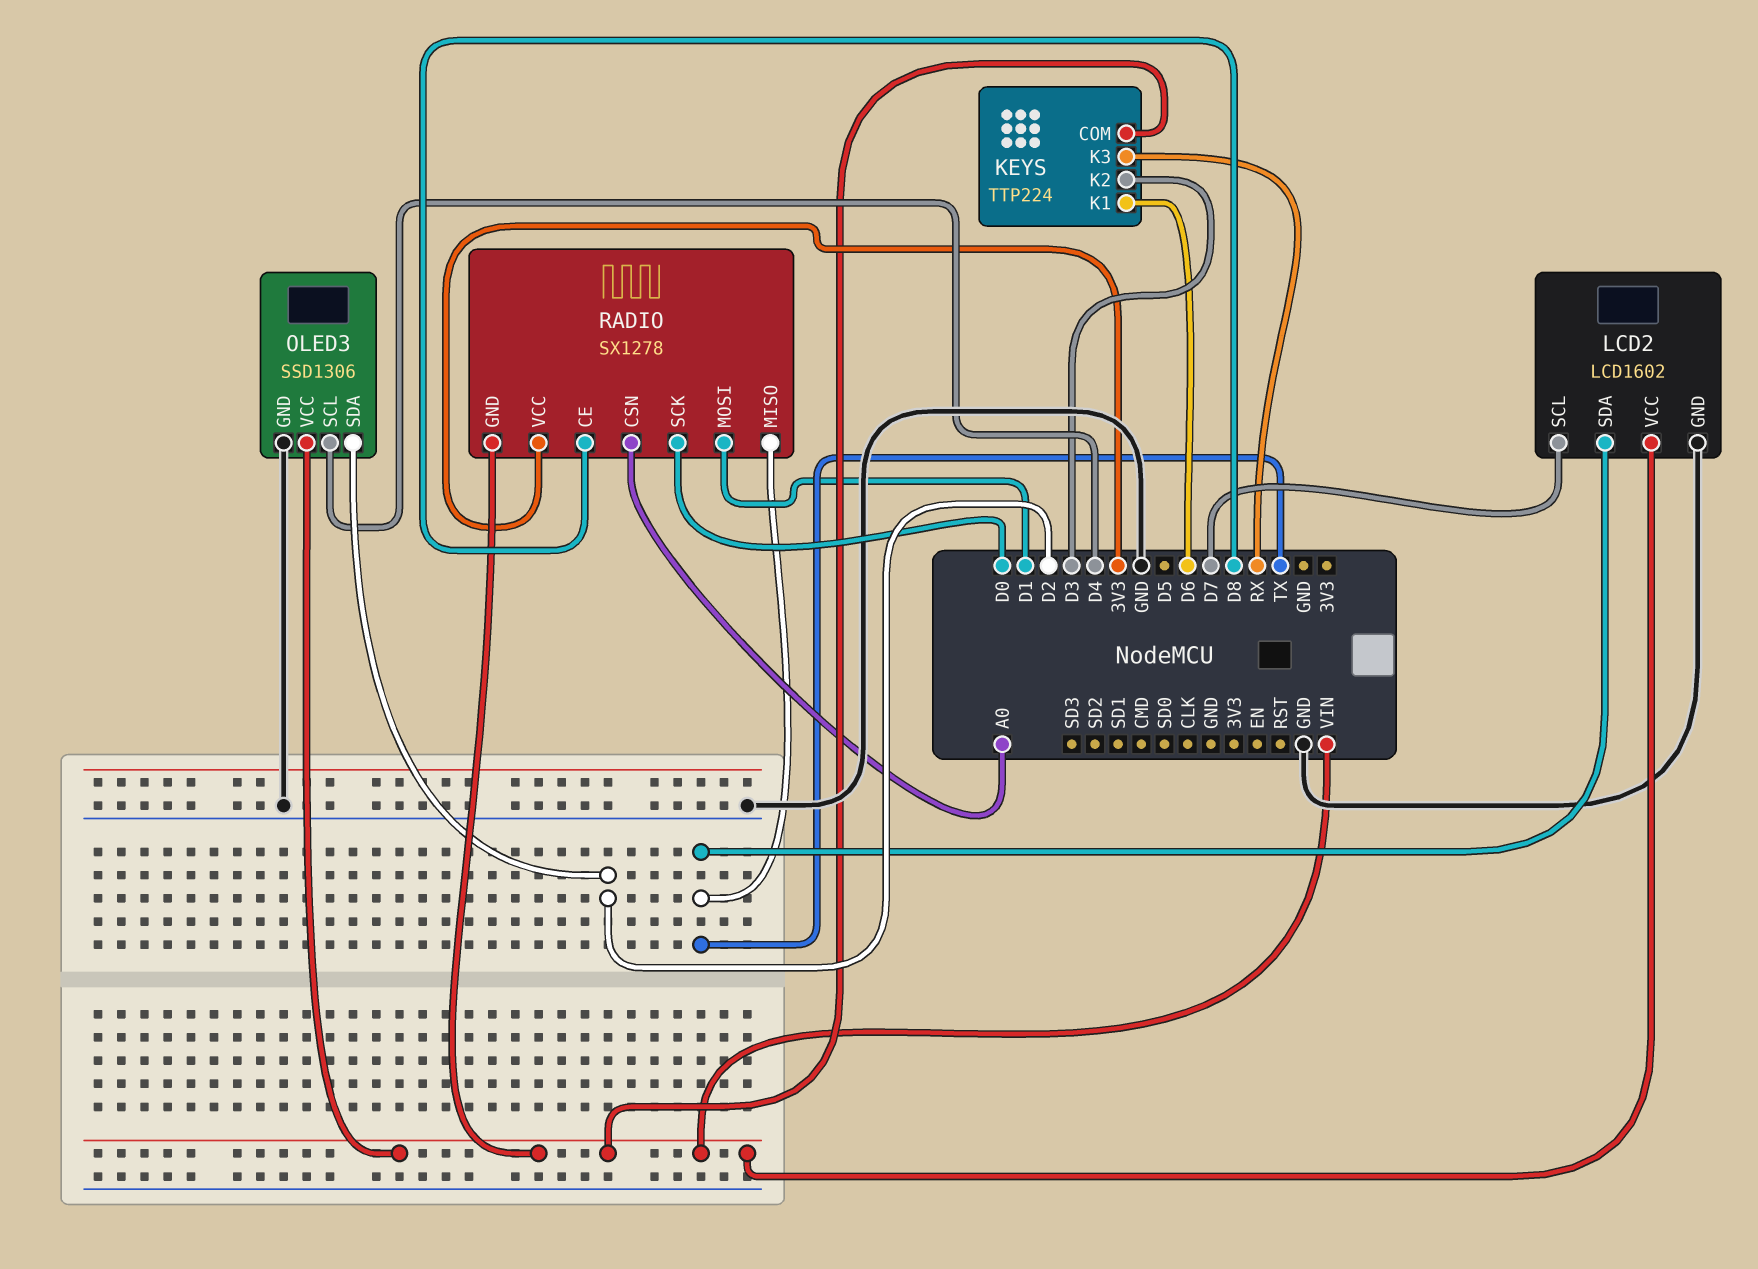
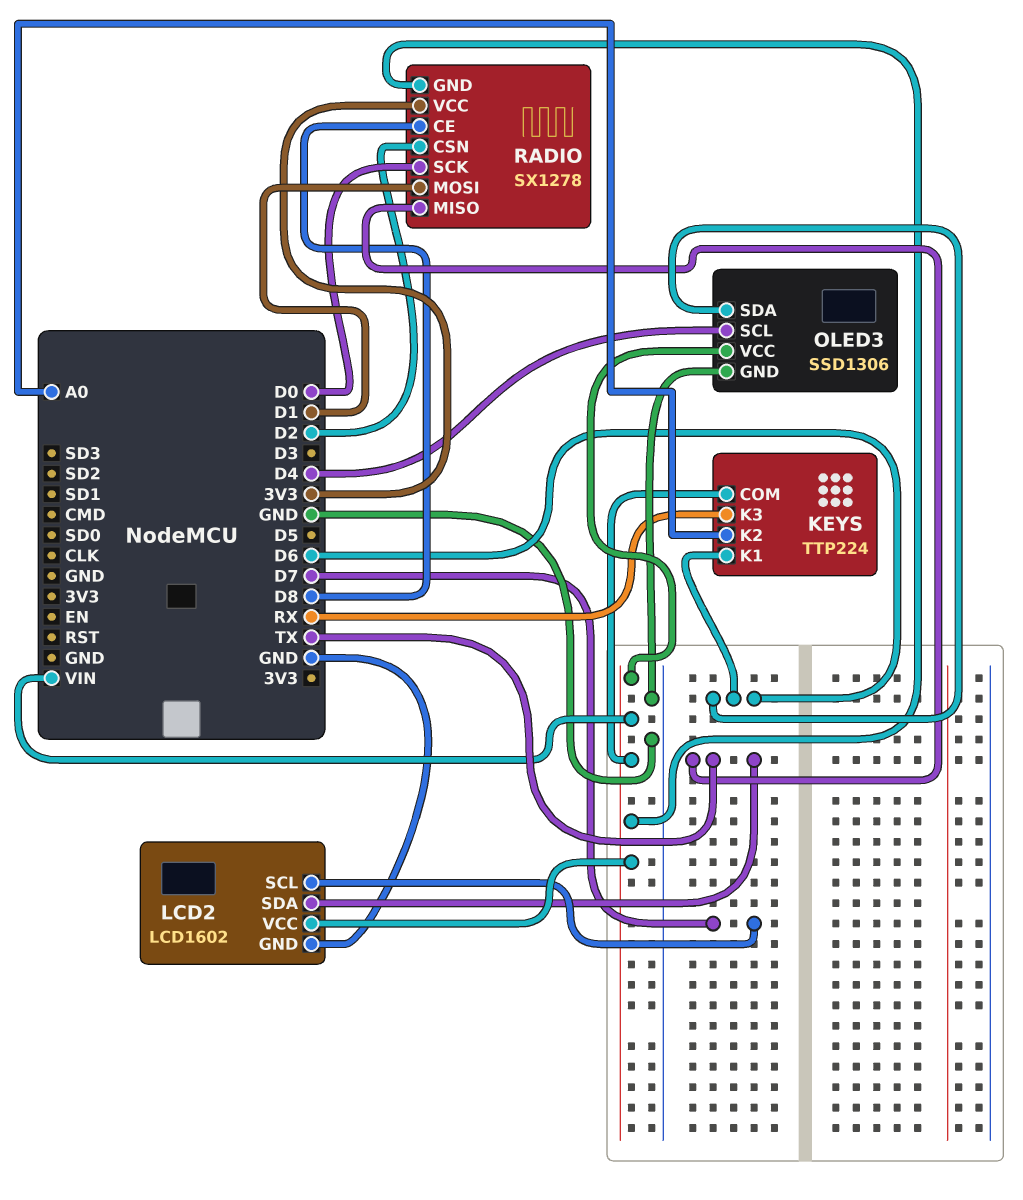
KEYS pin K2: D3 -> A0
OLED3 pin SDA: D2 -> D6
RADIO pin CSN: A0 -> D2

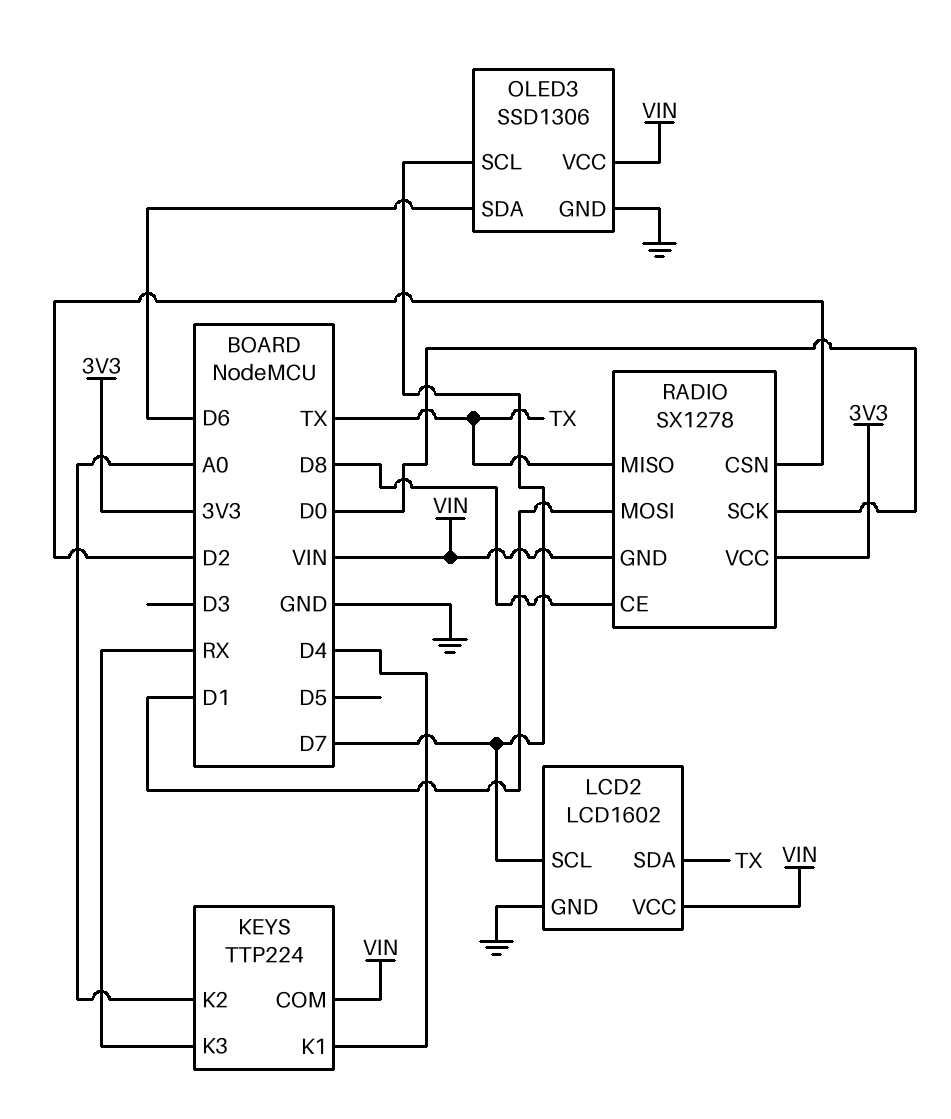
KEYS pin K1: D6 -> D4
OLED3 pin SCL: D4 -> D7

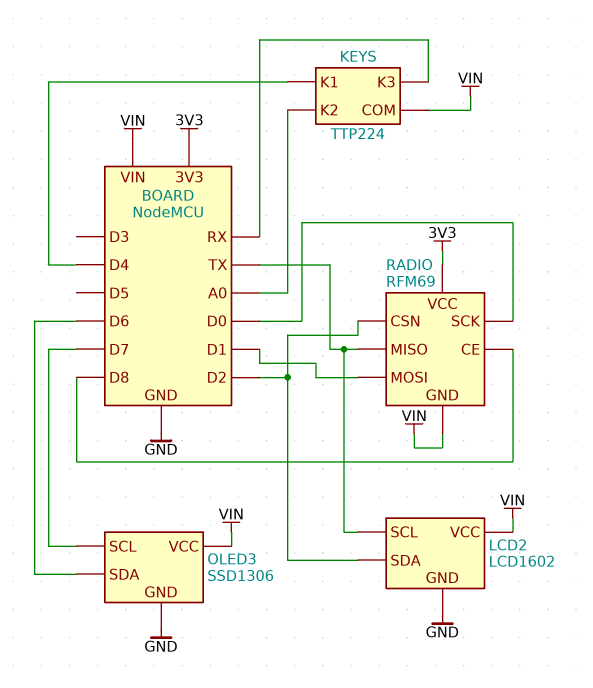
LCD2 pin SCL: D7 -> TX
LCD2 pin SDA: TX -> D2
RADIO: SX1278 -> RFM69

